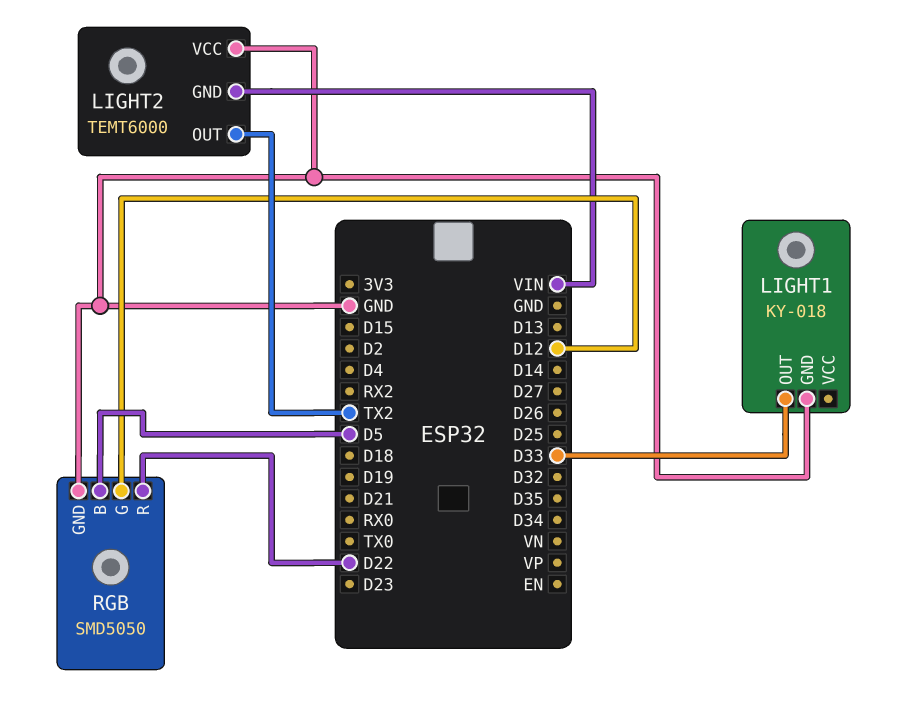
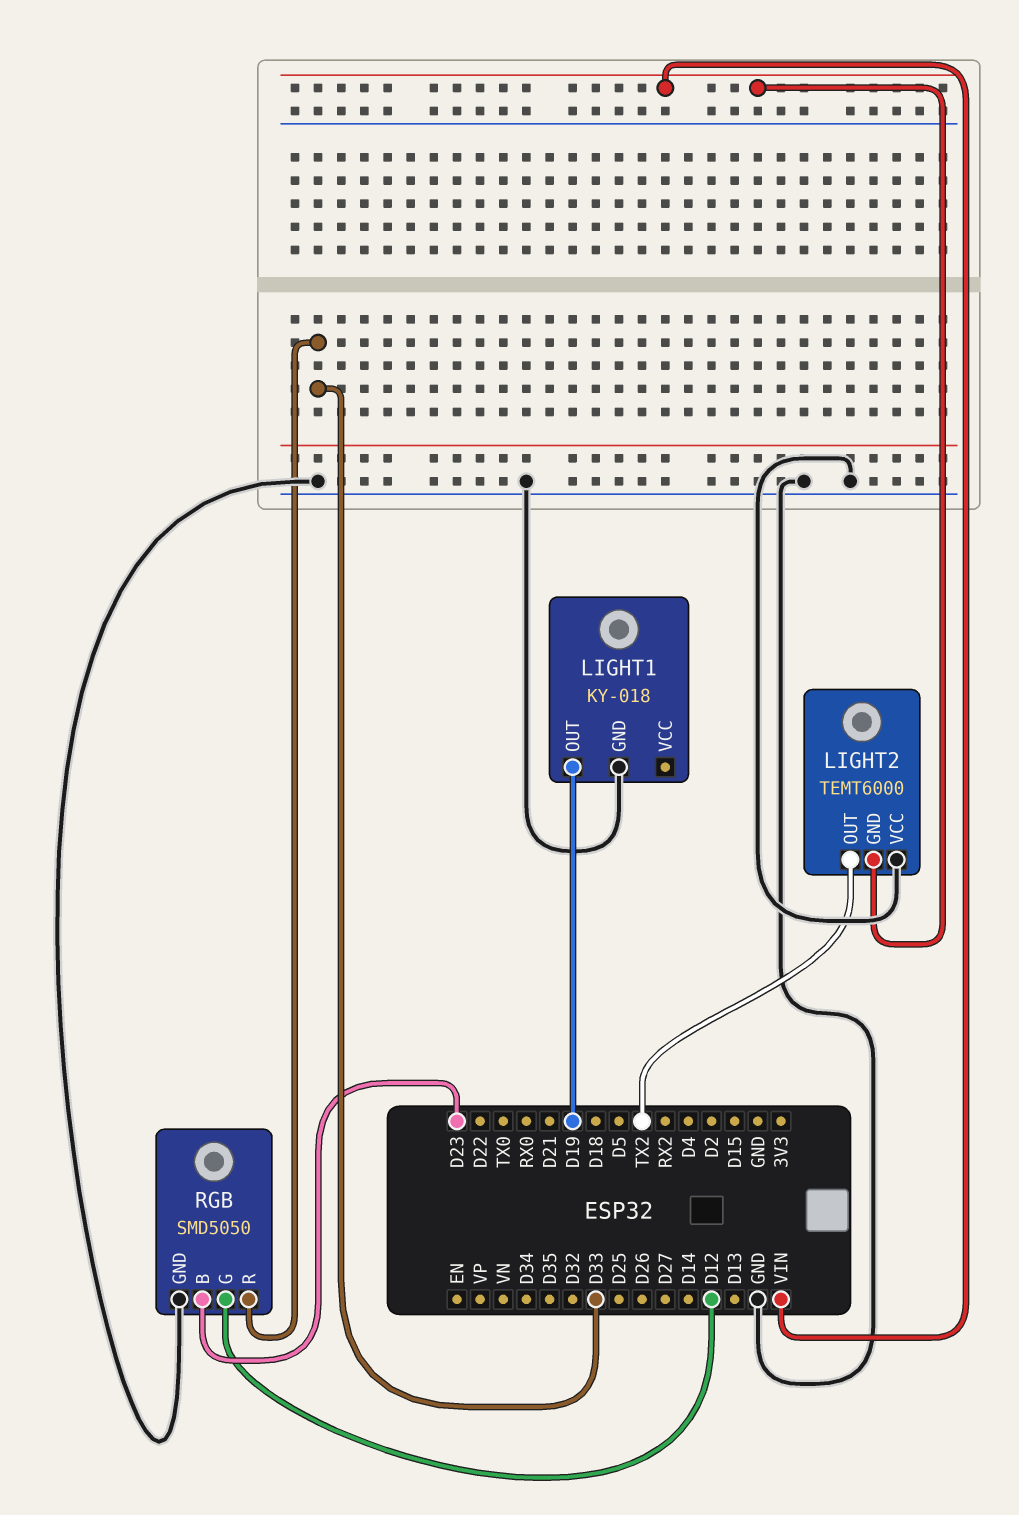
LIGHT1 pin OUT: D33 -> D19
RGB pin B: D5 -> D23
RGB pin R: D22 -> D33

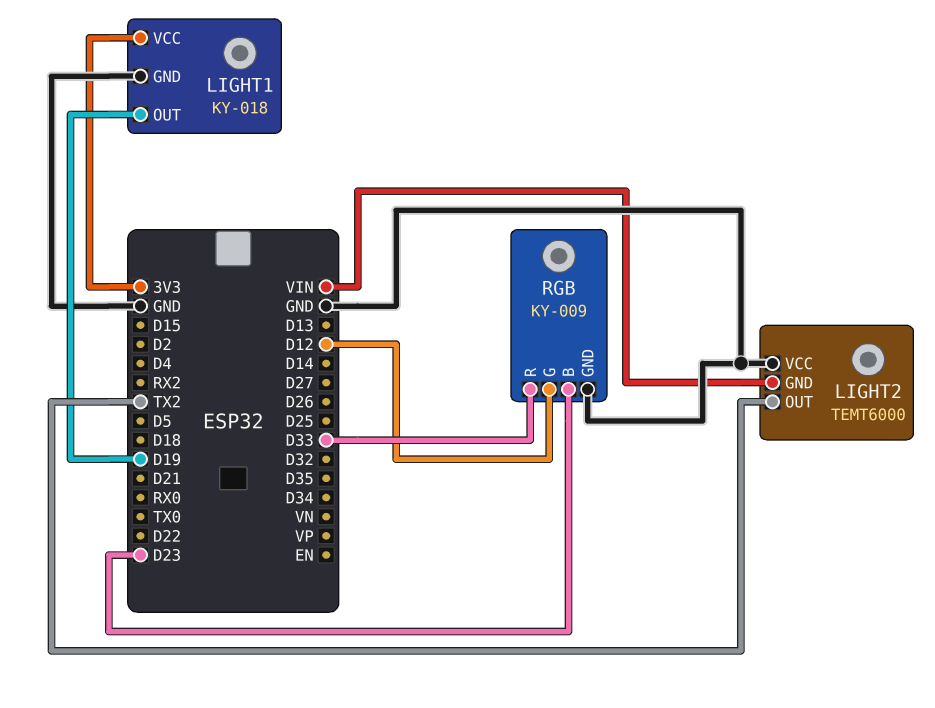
LIGHT1 pin VCC: none -> 3V3
RGB: SMD5050 -> KY-009

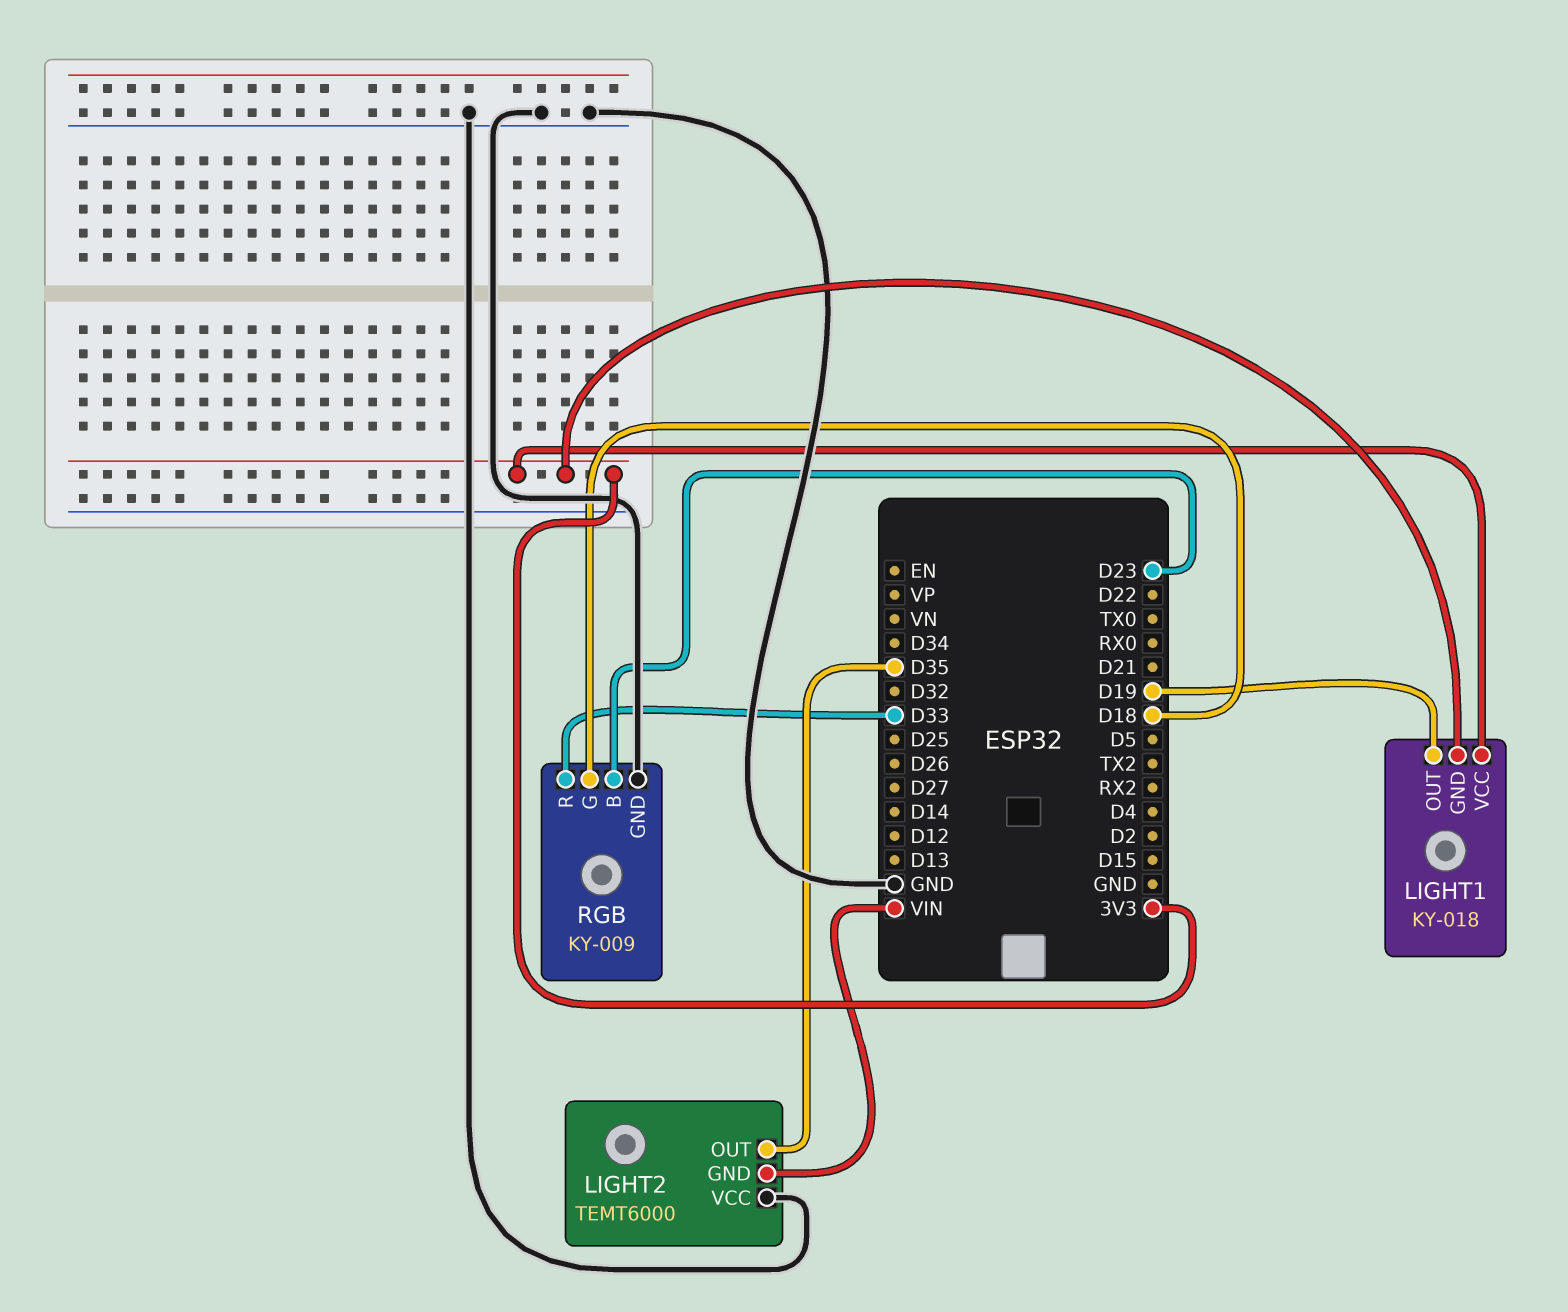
LIGHT1 pin GND: GND -> 3V3
LIGHT2 pin OUT: TX2 -> D35
RGB pin G: D12 -> D18

